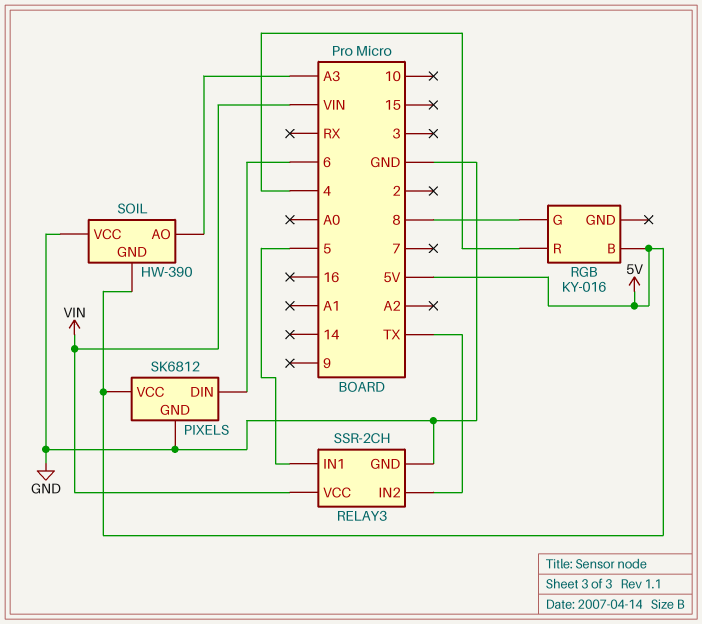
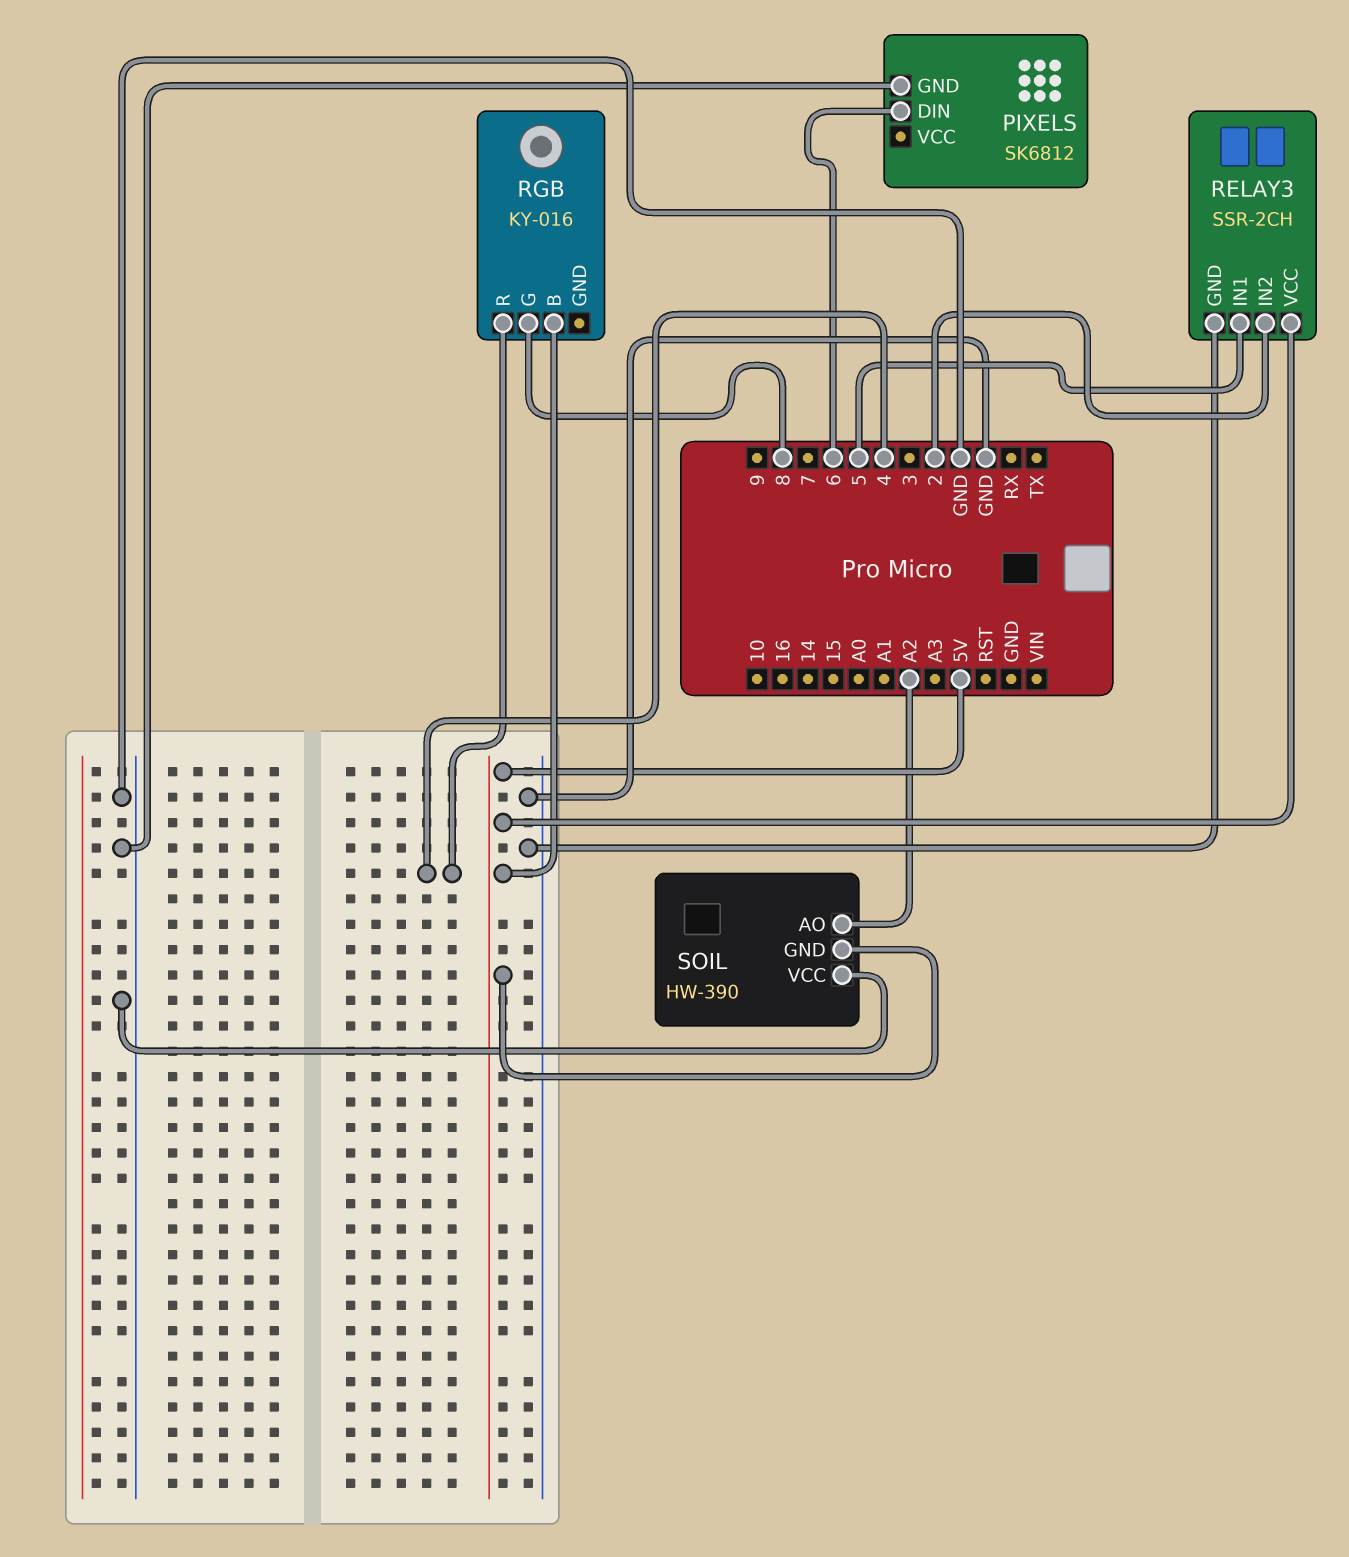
PIXELS pin VCC: 5V -> none
RELAY3 pin IN2: TX -> 2
RELAY3 pin VCC: VIN -> 5V
SOIL pin AO: A3 -> A2

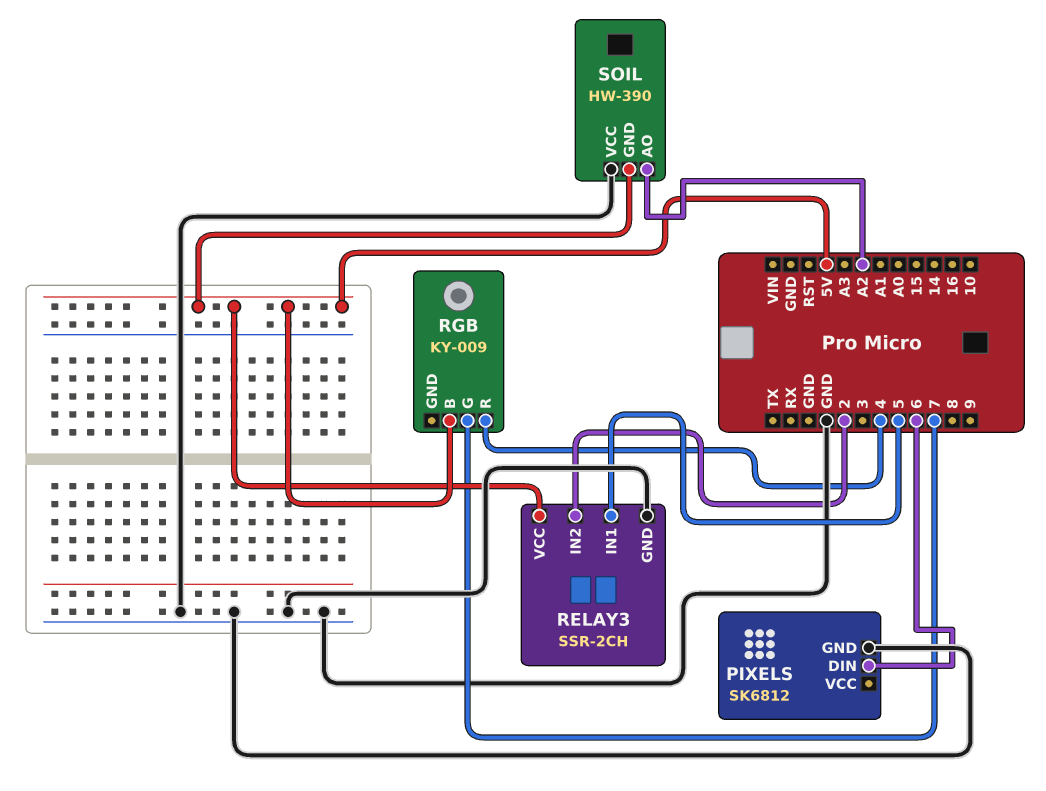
RGB: KY-016 -> KY-009
RGB pin G: 8 -> 7

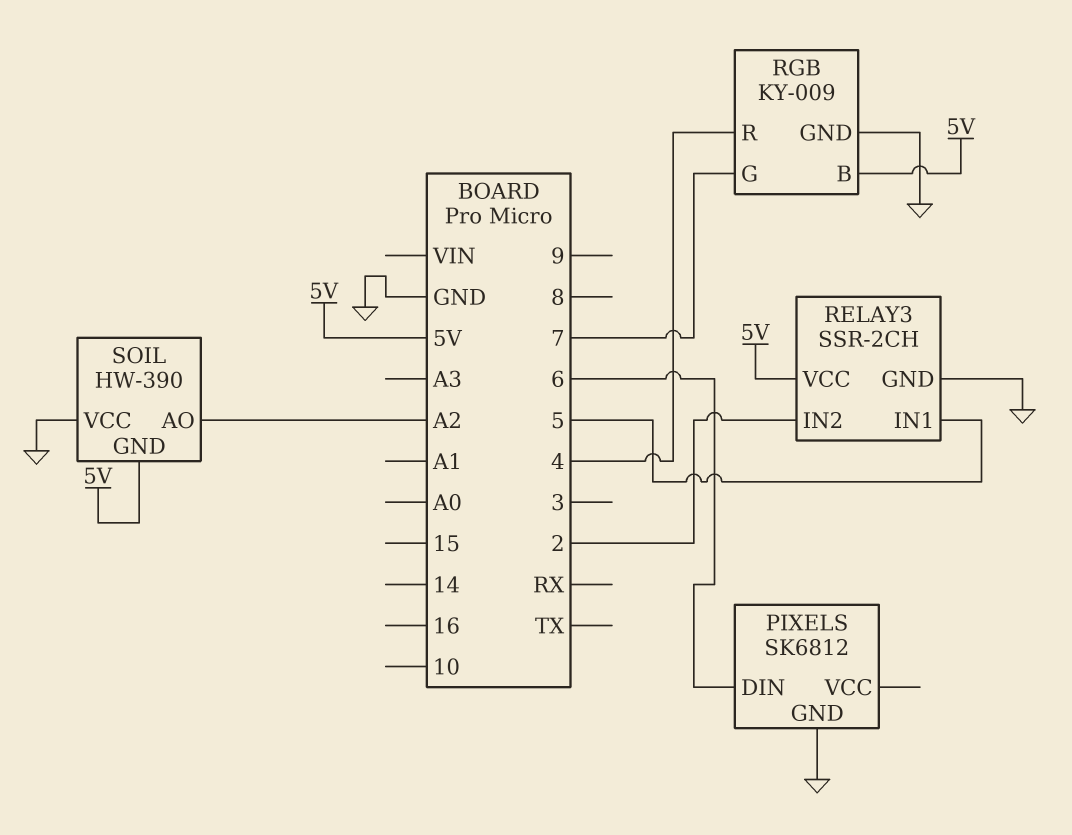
RGB pin GND: none -> GND

